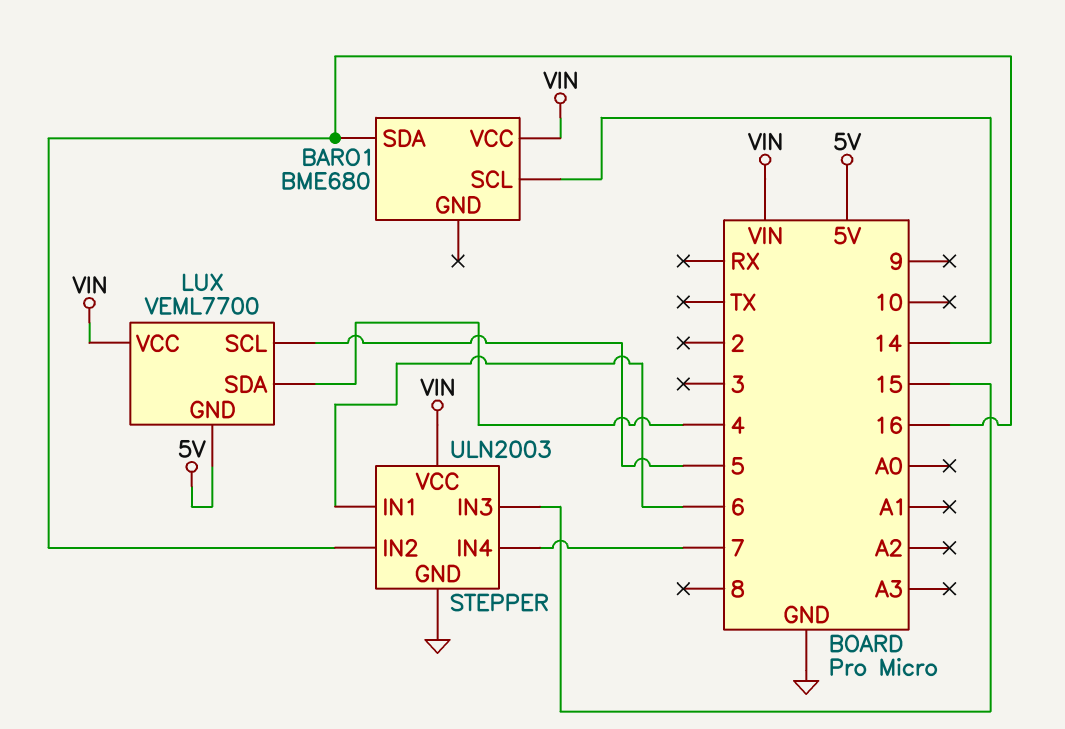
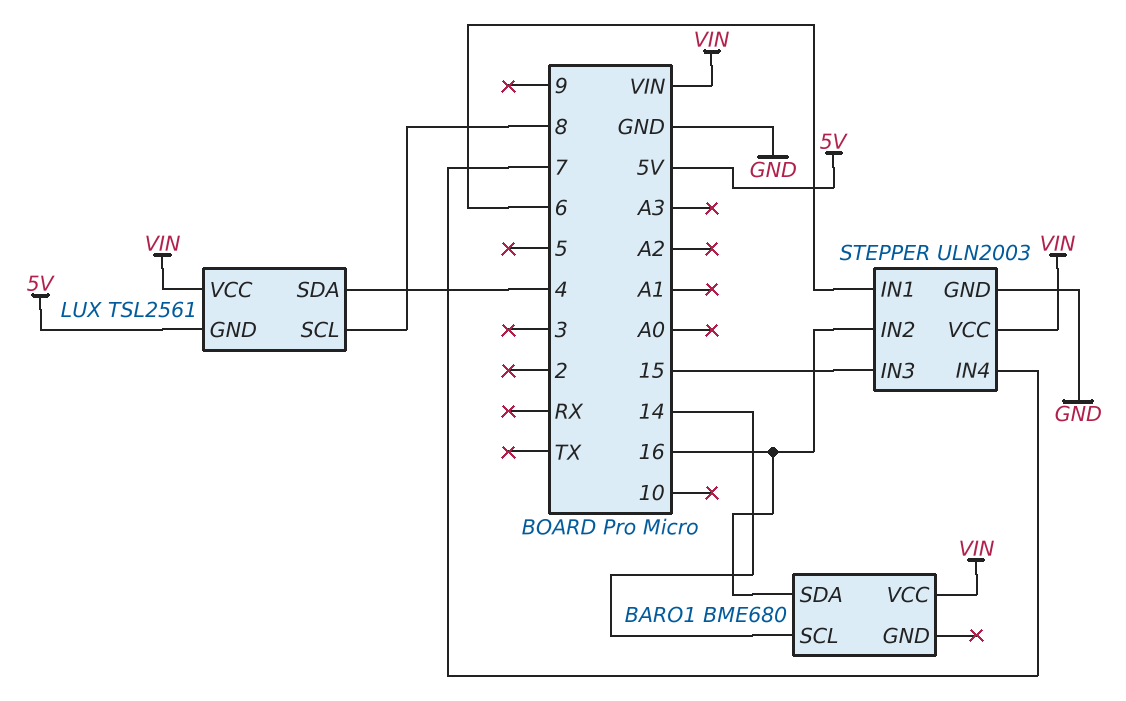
LUX: VEML7700 -> TSL2561
LUX pin SCL: 5 -> 8

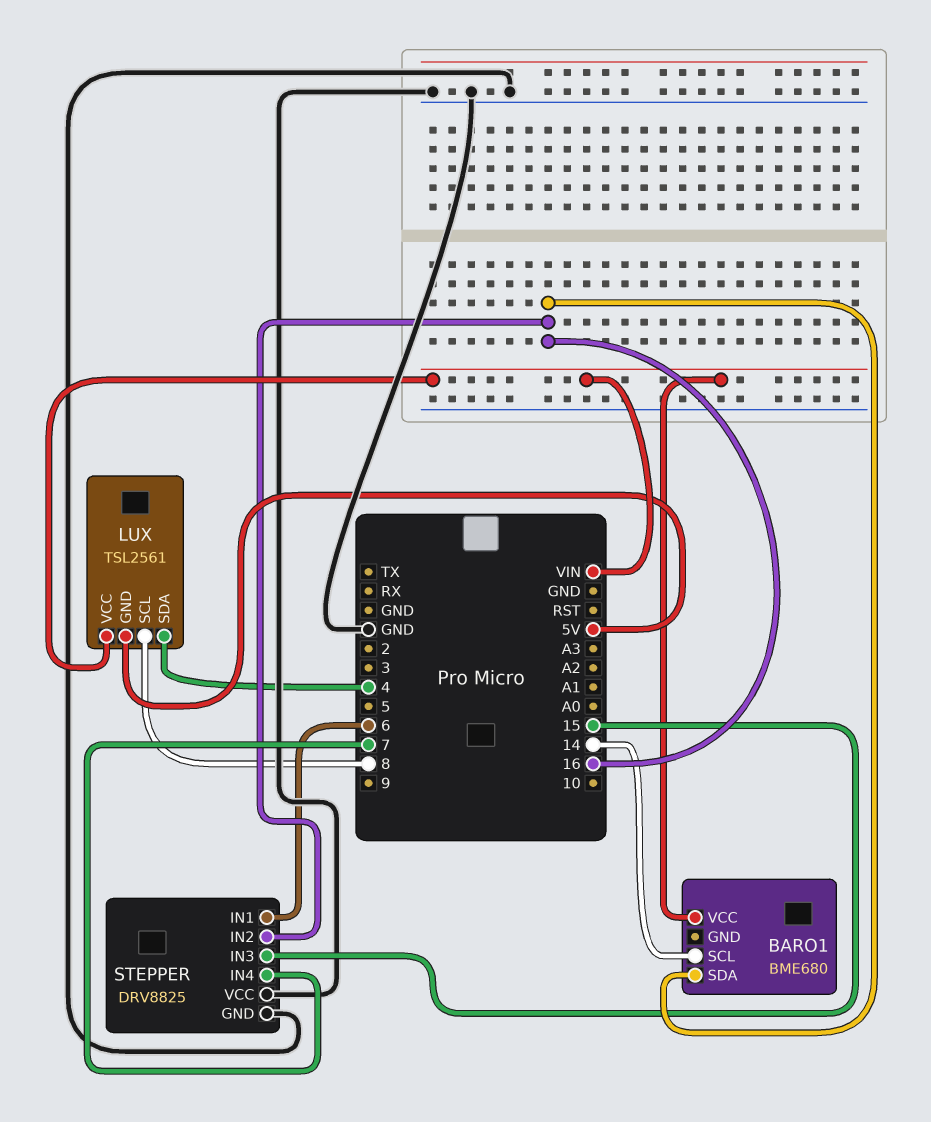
STEPPER: ULN2003 -> DRV8825
STEPPER pin VCC: VIN -> GND

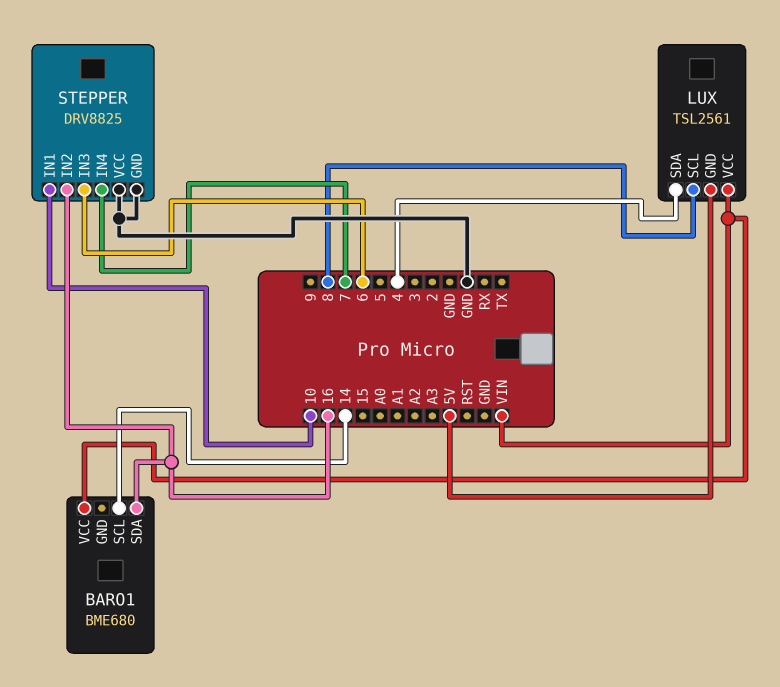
STEPPER pin IN1: 6 -> 10
STEPPER pin IN3: 15 -> 6

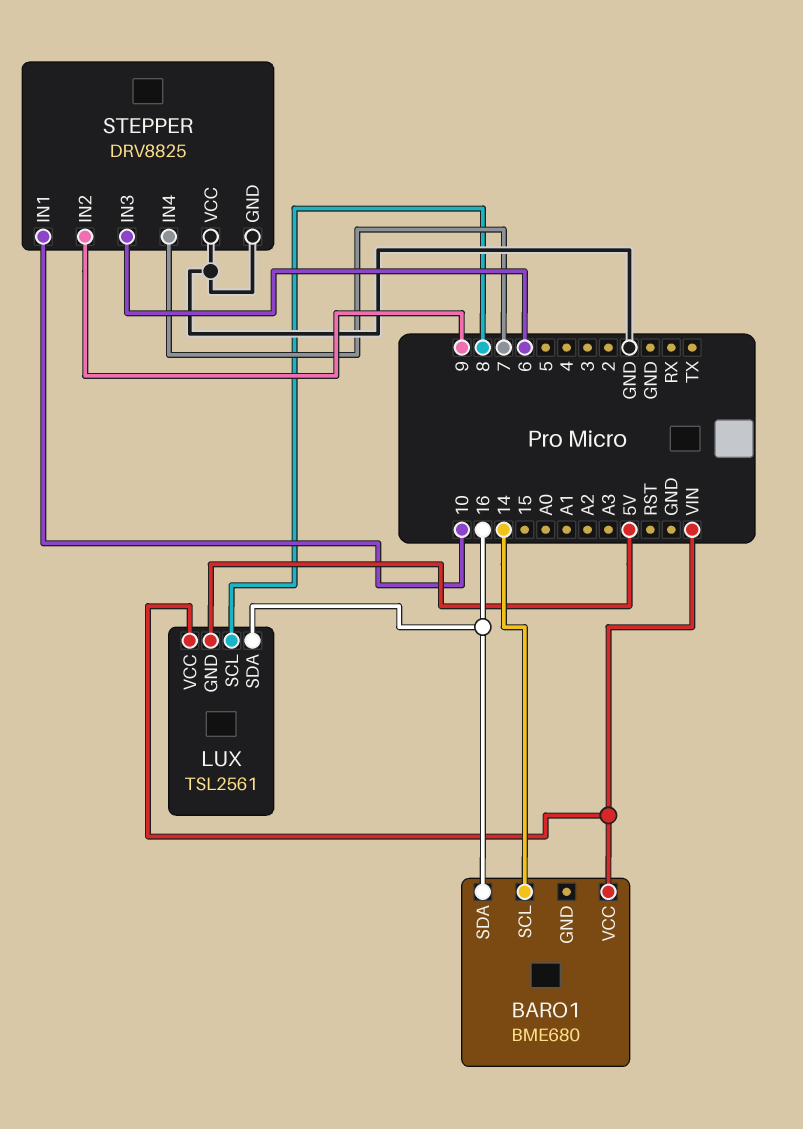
LUX pin SDA: 4 -> 16
STEPPER pin IN2: 16 -> 9

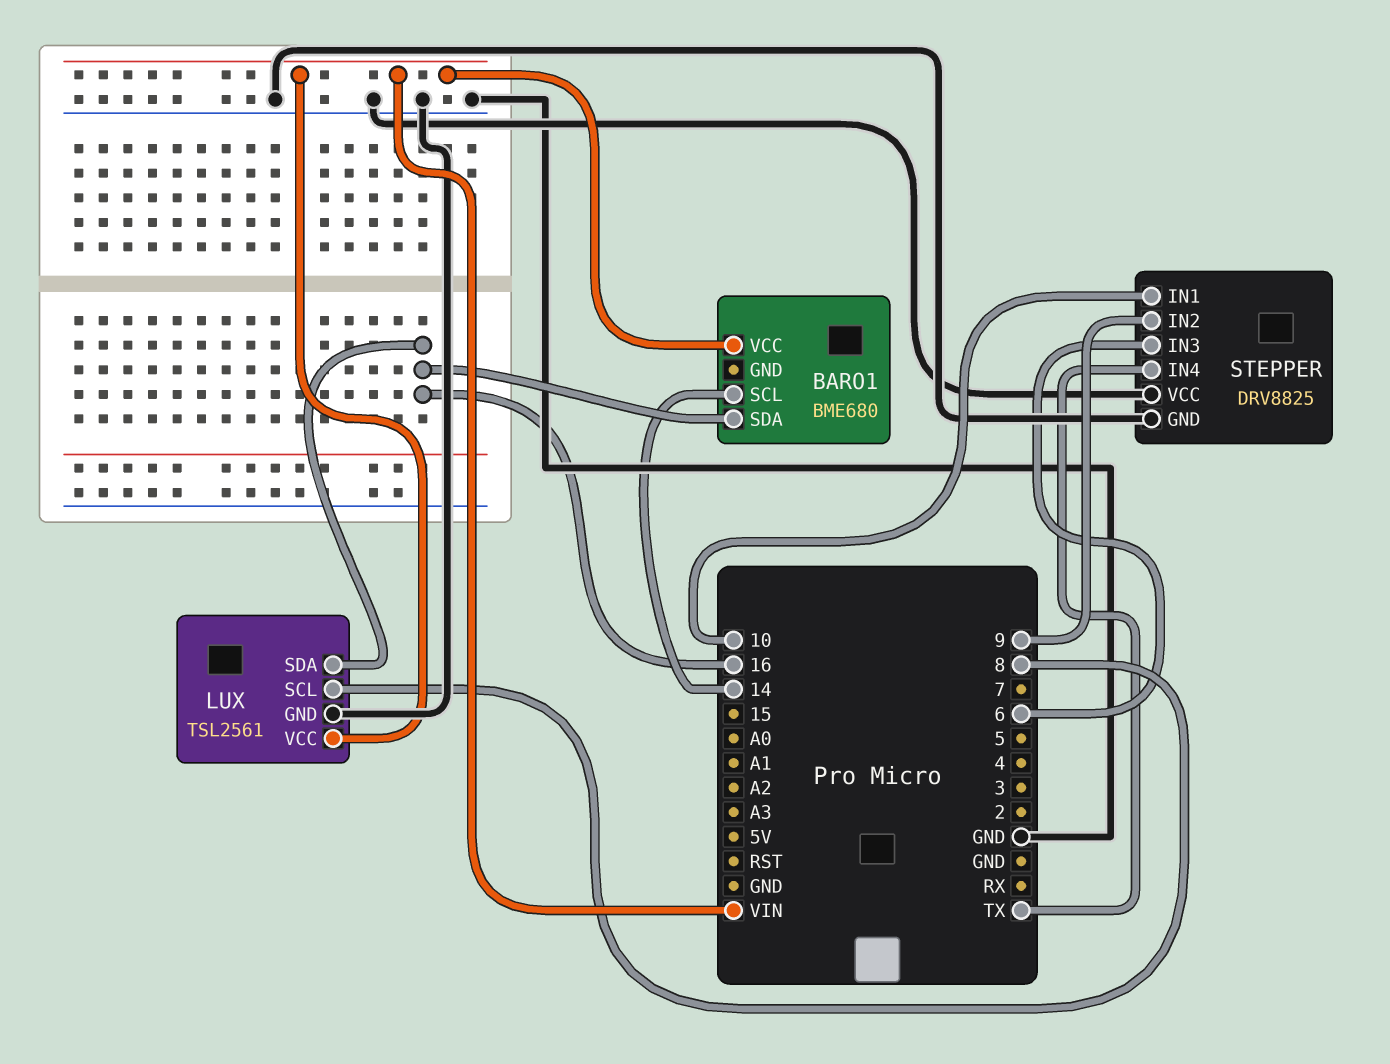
LUX pin GND: 5V -> GND
STEPPER pin IN4: 7 -> TX

